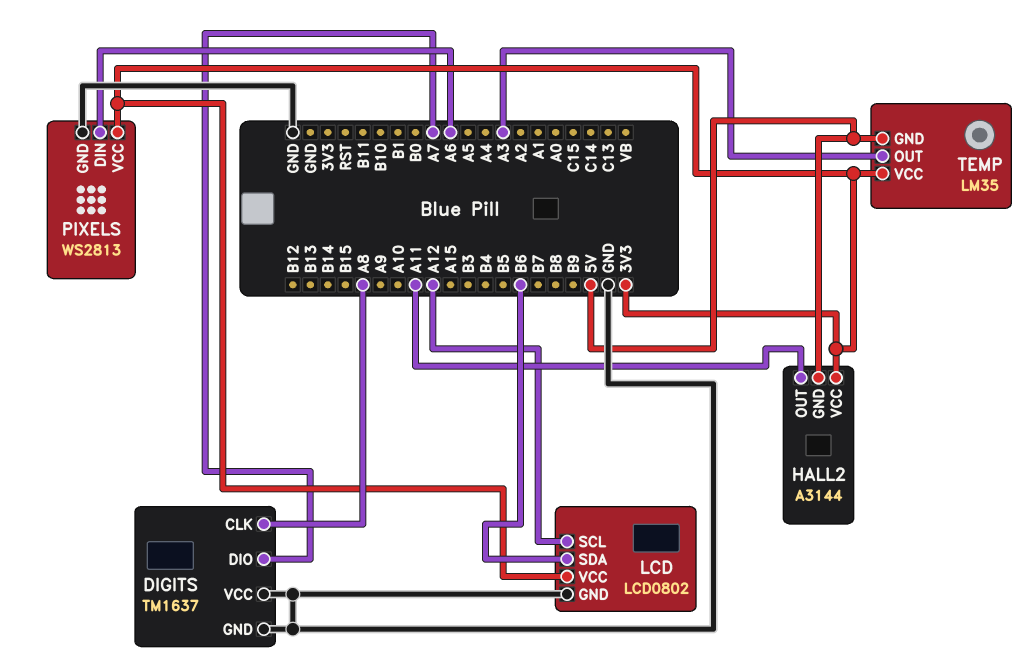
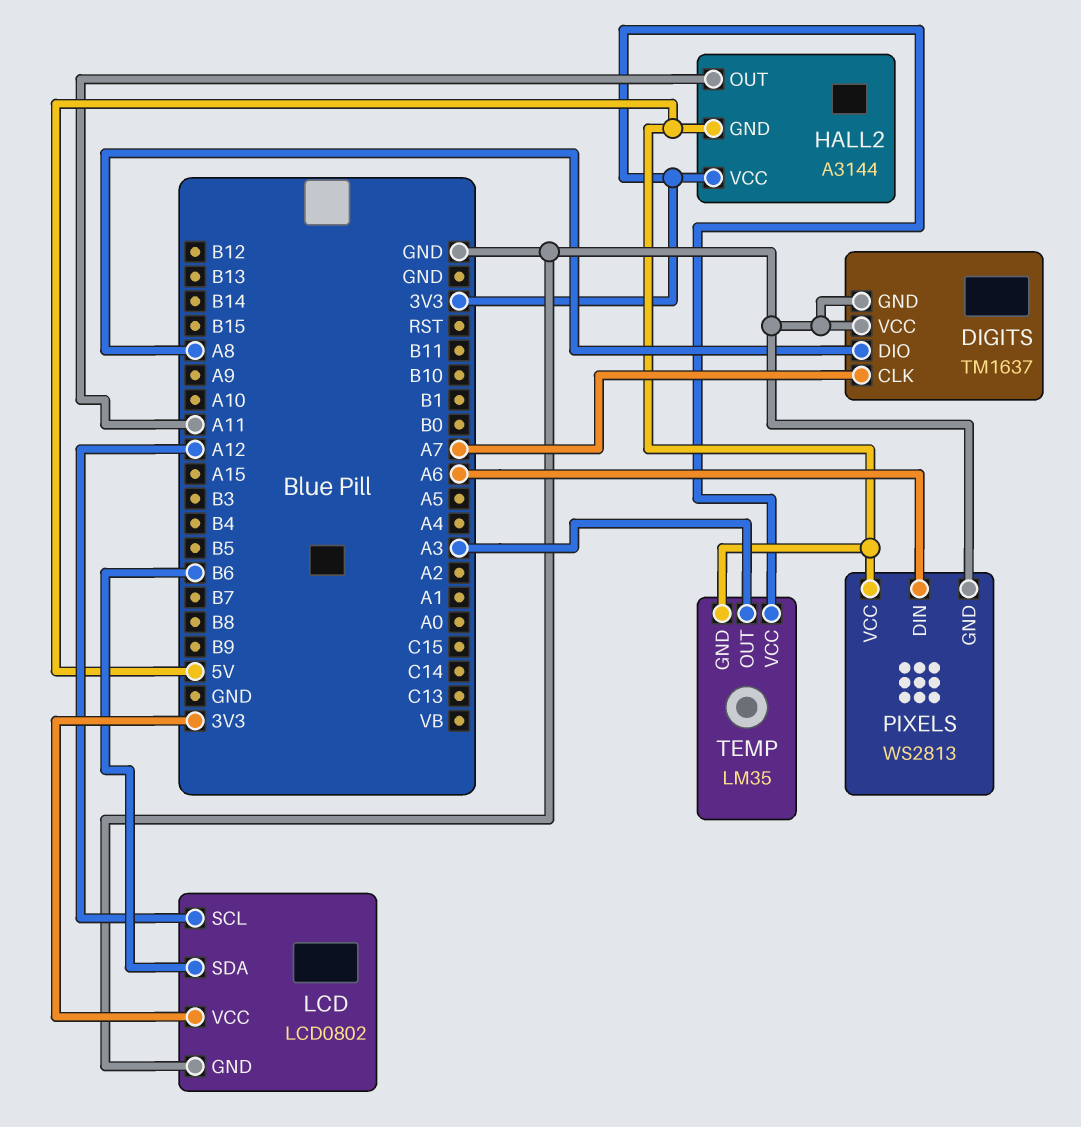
DIGITS pin CLK: A8 -> A7
DIGITS pin DIO: A7 -> A8
PIXELS pin VCC: 3V3 -> 5V

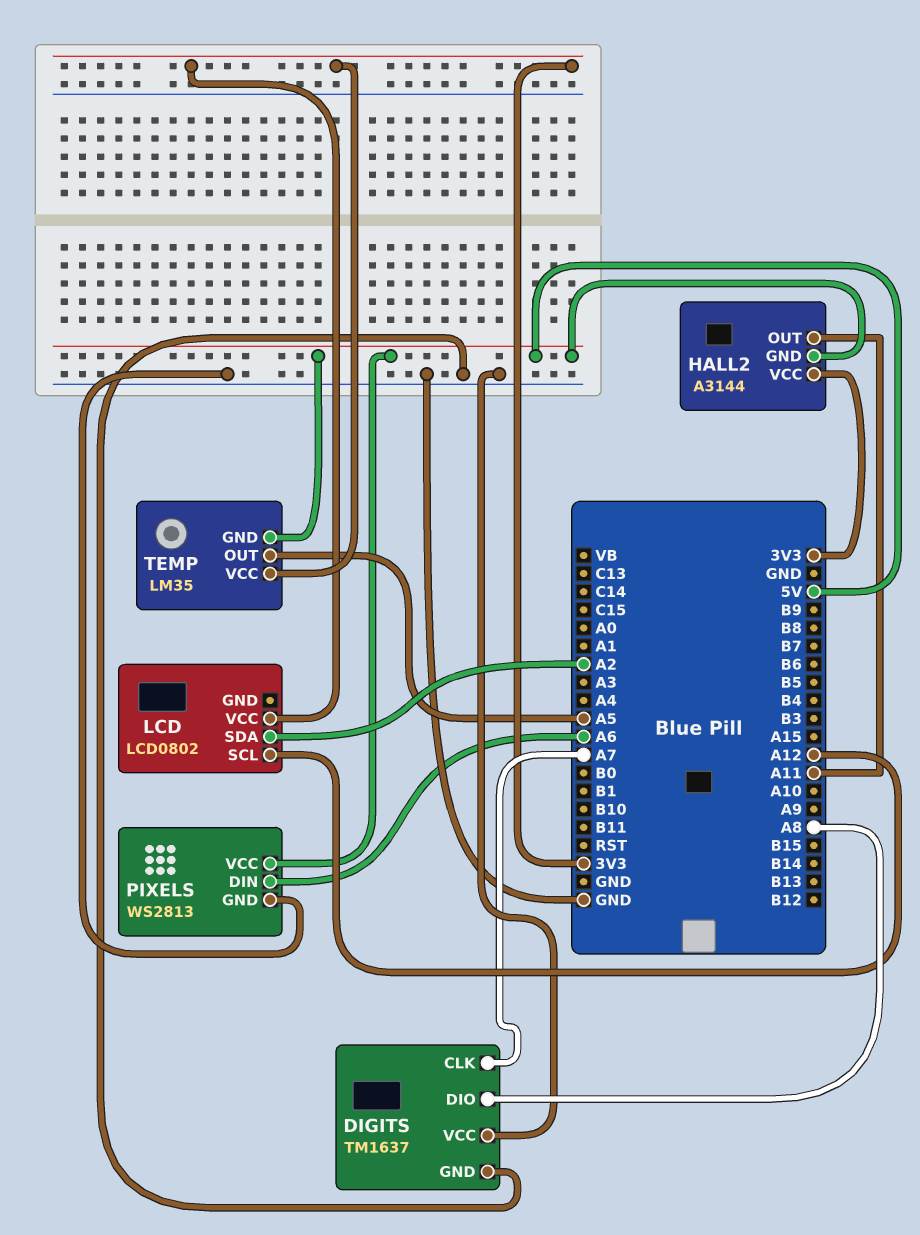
LCD pin GND: GND -> none
LCD pin SDA: B6 -> A2
TEMP pin OUT: A3 -> A5

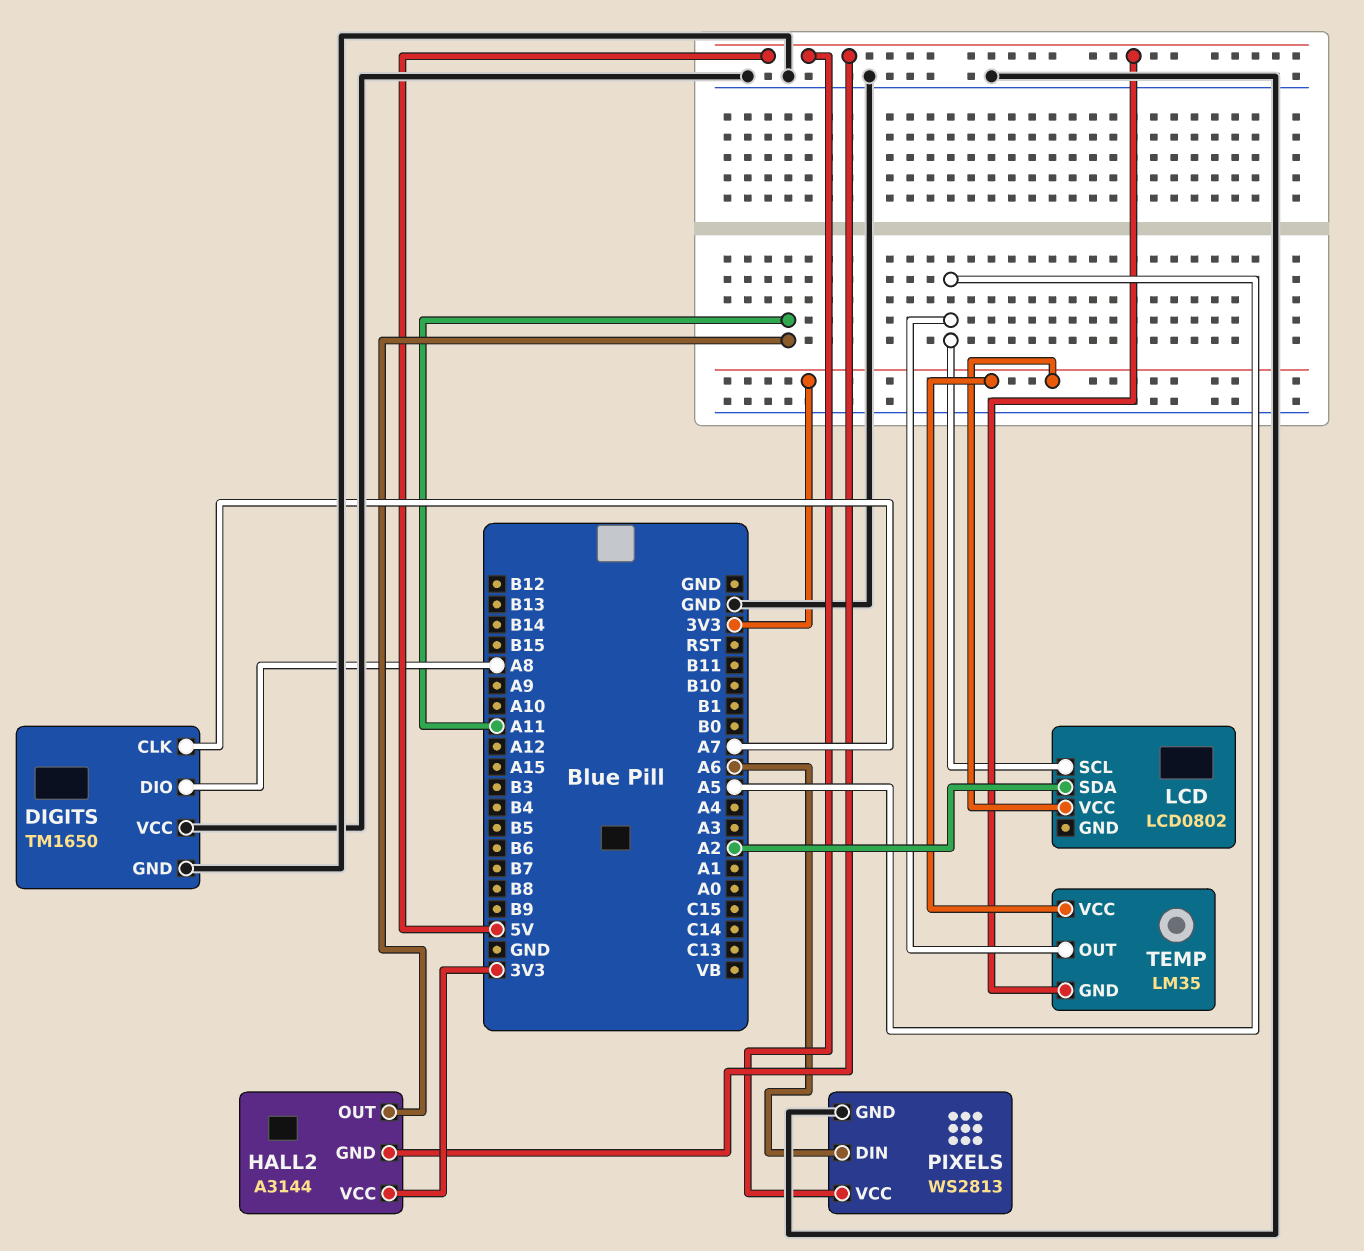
DIGITS: TM1637 -> TM1650
LCD pin SCL: A12 -> A5

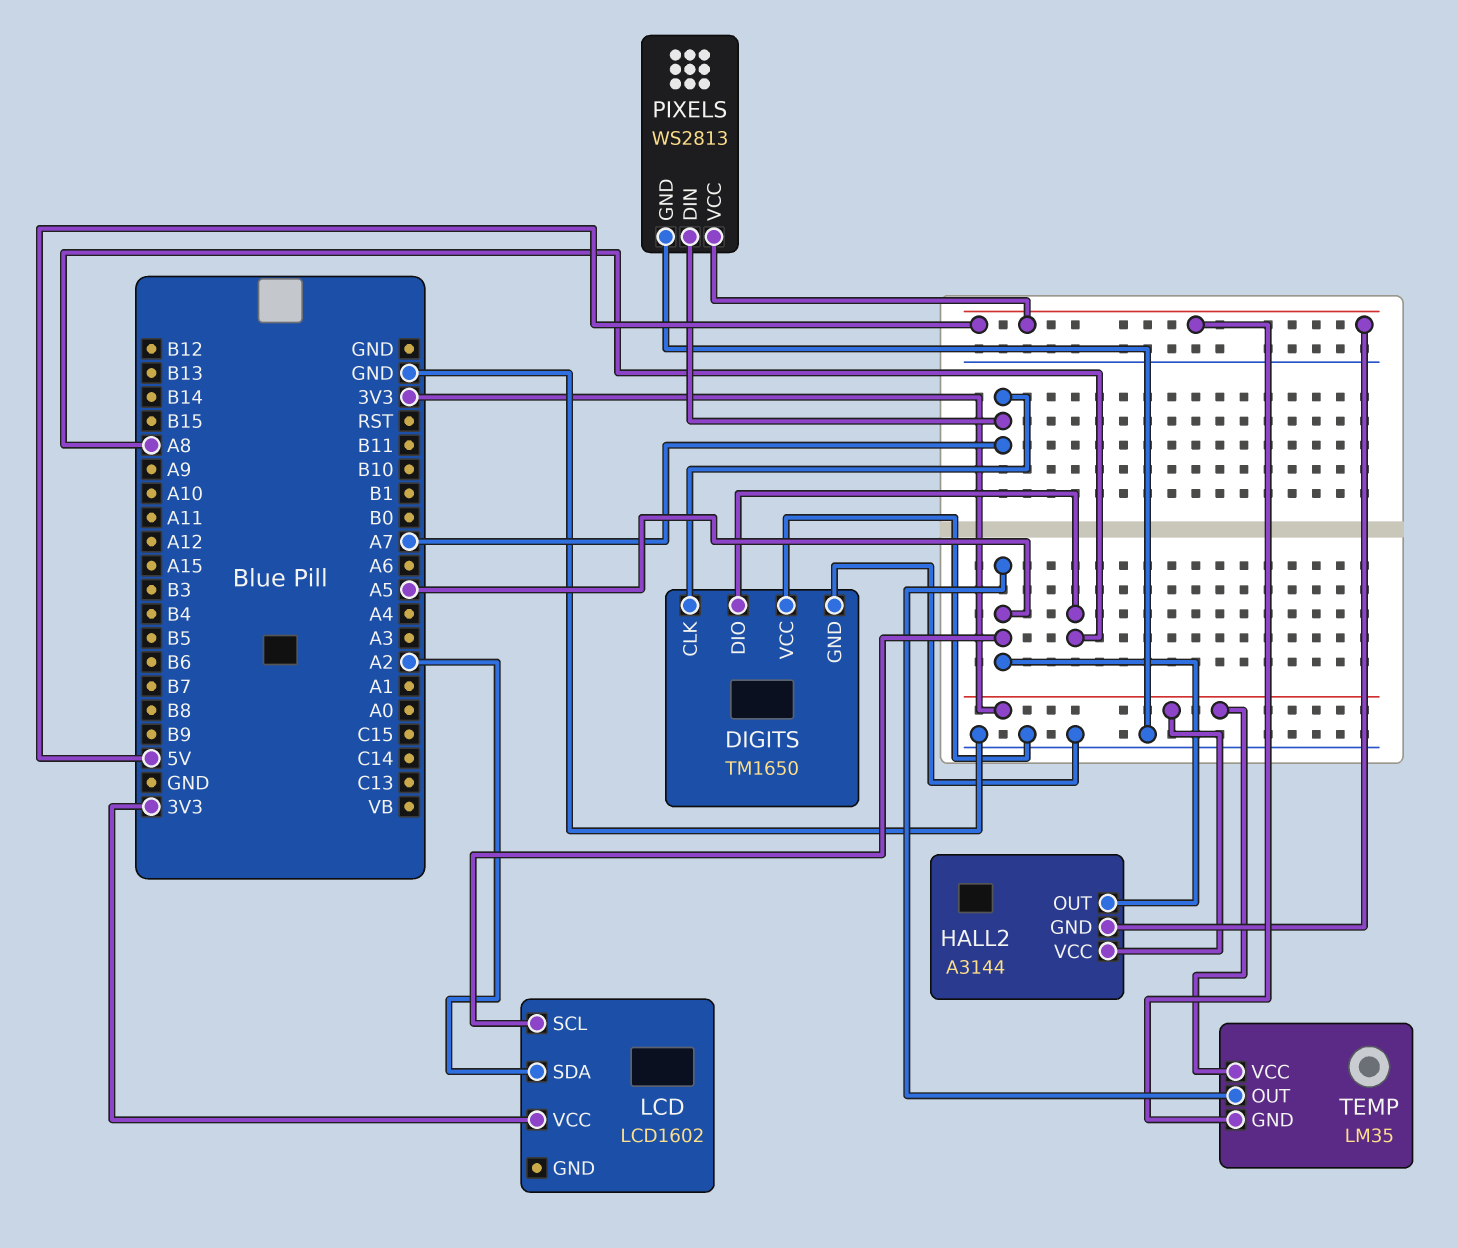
HALL2 pin OUT: A11 -> A5
LCD: LCD0802 -> LCD1602
PIXELS pin DIN: A6 -> A7

